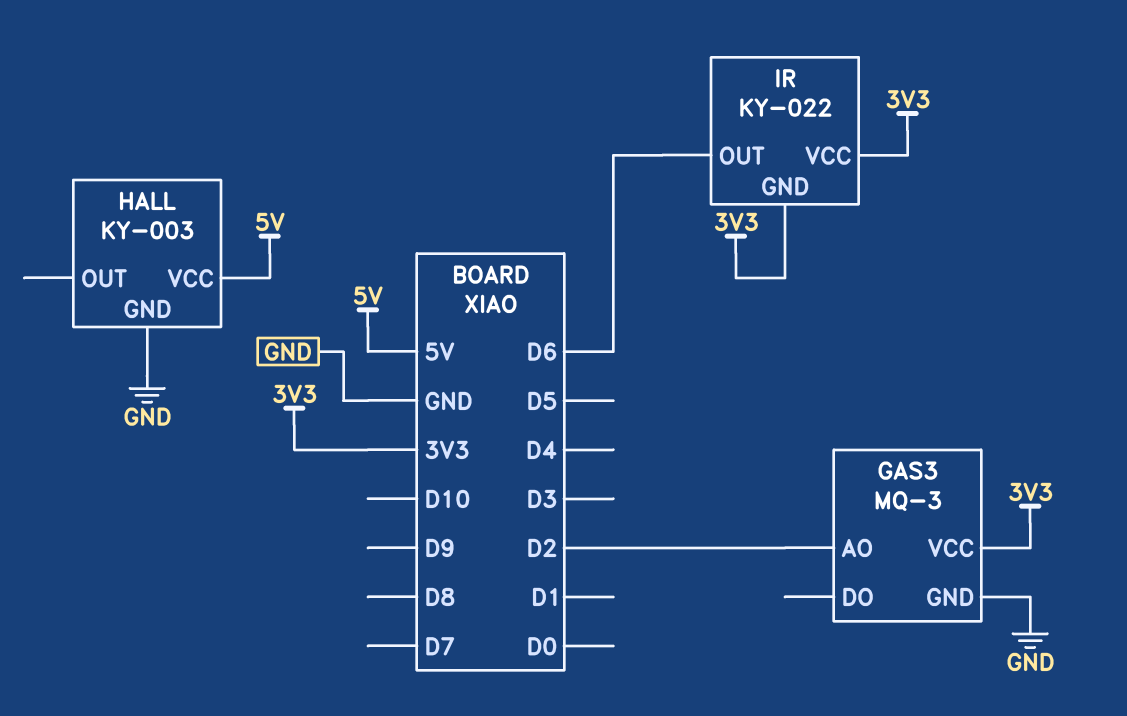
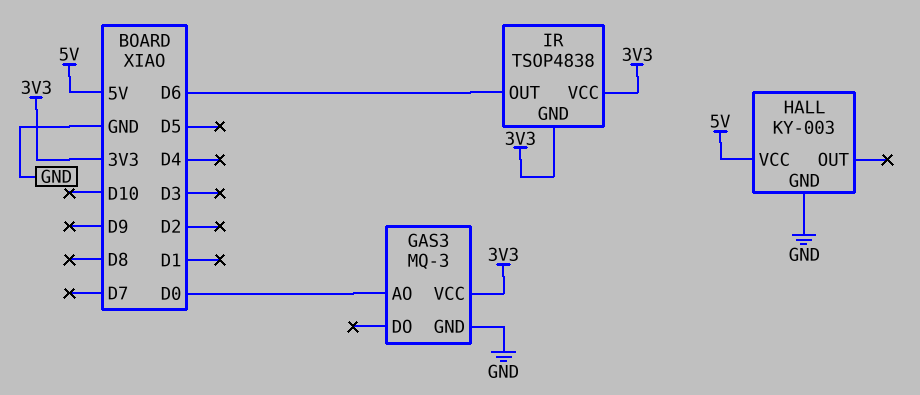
GAS3 pin AO: D2 -> D0
IR: KY-022 -> TSOP4838

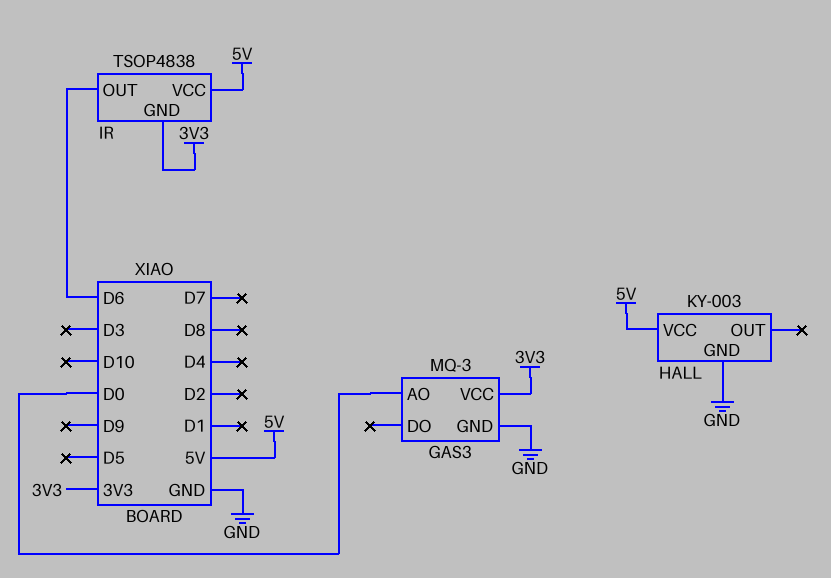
IR pin VCC: 3V3 -> 5V

